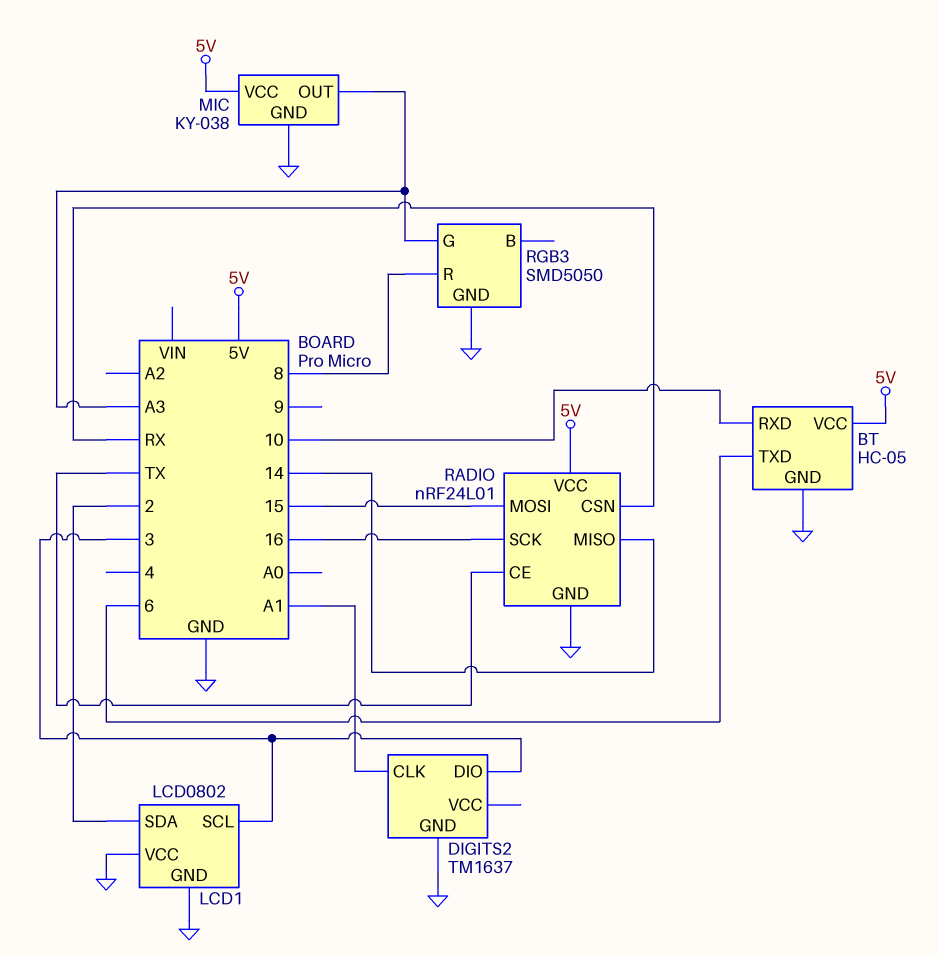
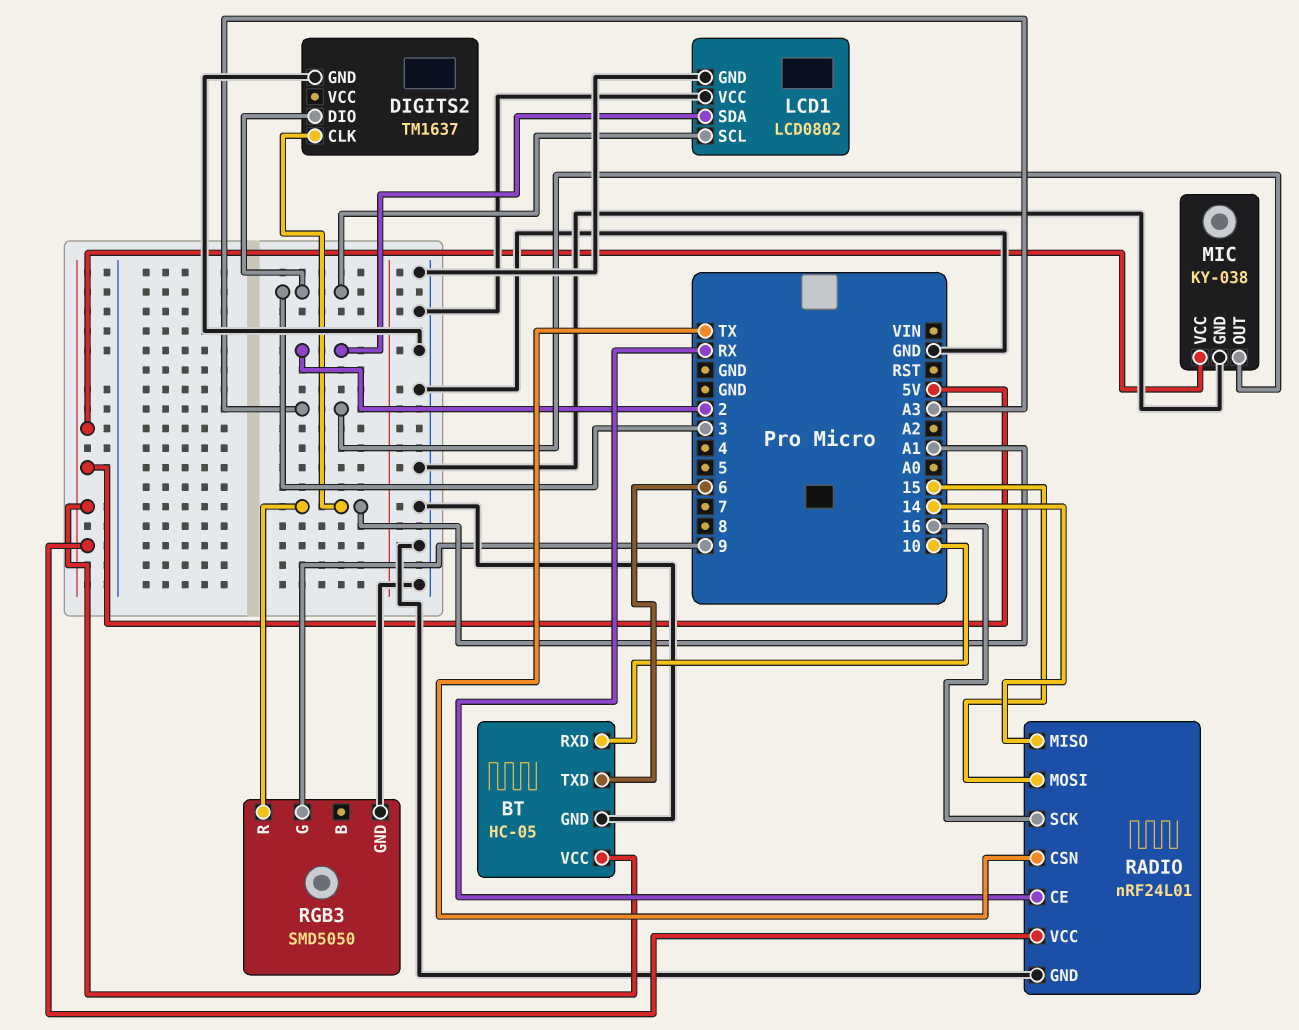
RADIO pin CE: TX -> RX
RADIO pin CSN: RX -> TX
RGB3 pin G: A3 -> 9
RGB3 pin R: 8 -> A1

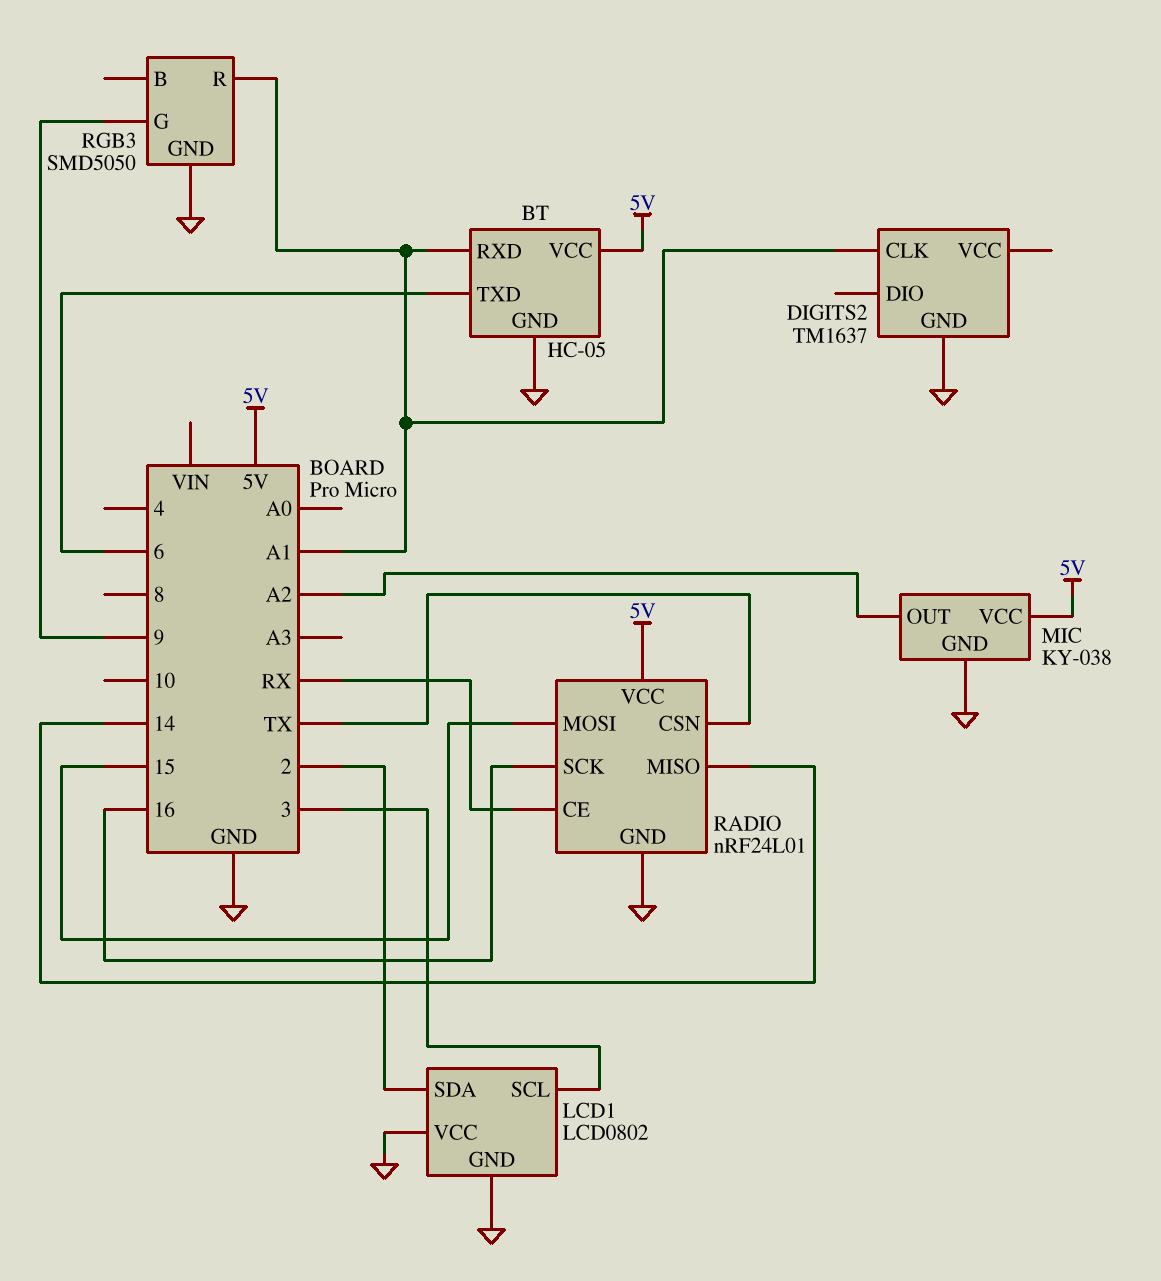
BT pin RXD: 10 -> A1
DIGITS2 pin DIO: 3 -> none
MIC pin OUT: A3 -> A2

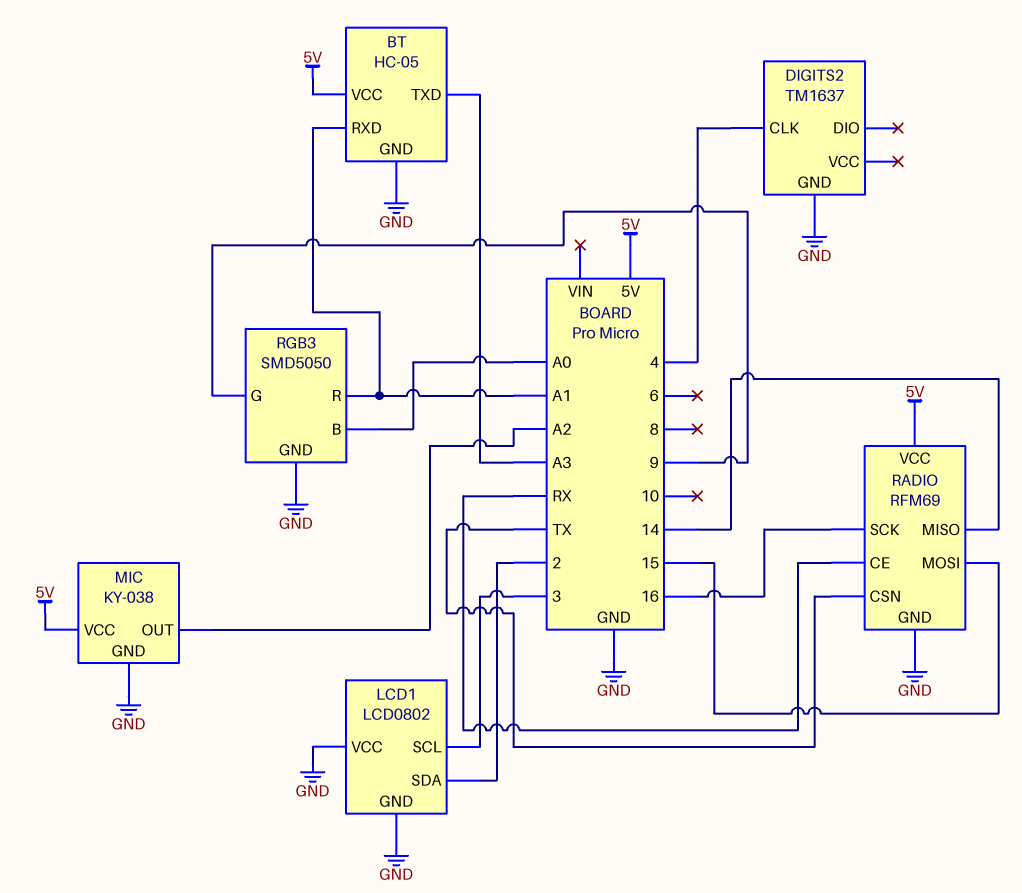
BT pin TXD: 6 -> A3
DIGITS2 pin CLK: A1 -> 4
RADIO: nRF24L01 -> RFM69
RGB3 pin B: none -> A0

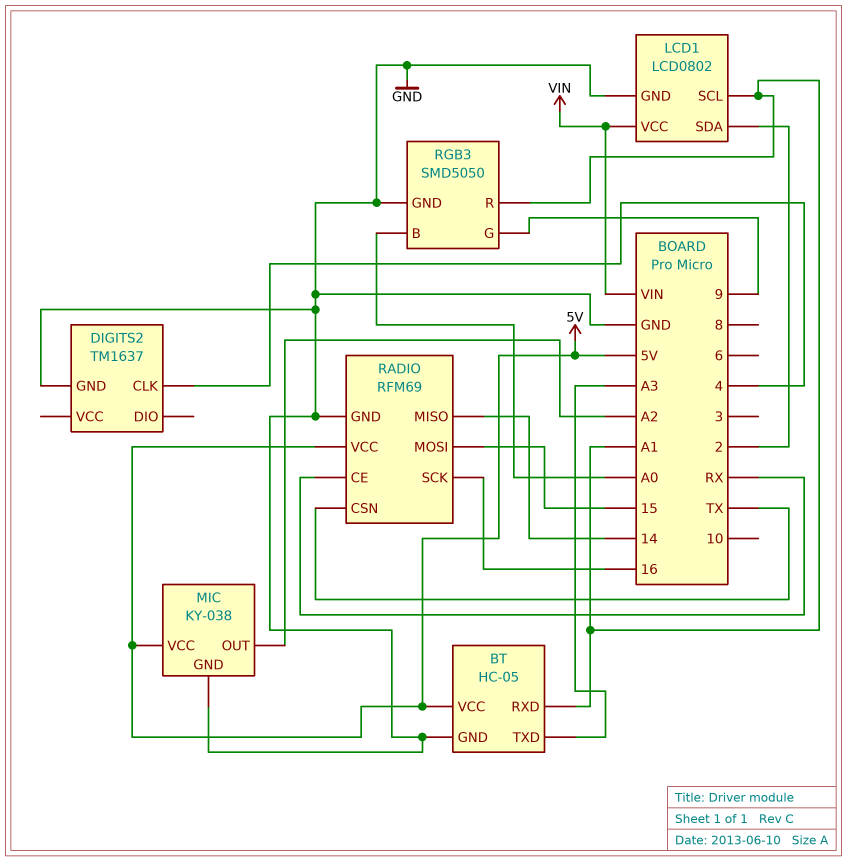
LCD1 pin SCL: 3 -> A1
LCD1 pin VCC: GND -> VIN

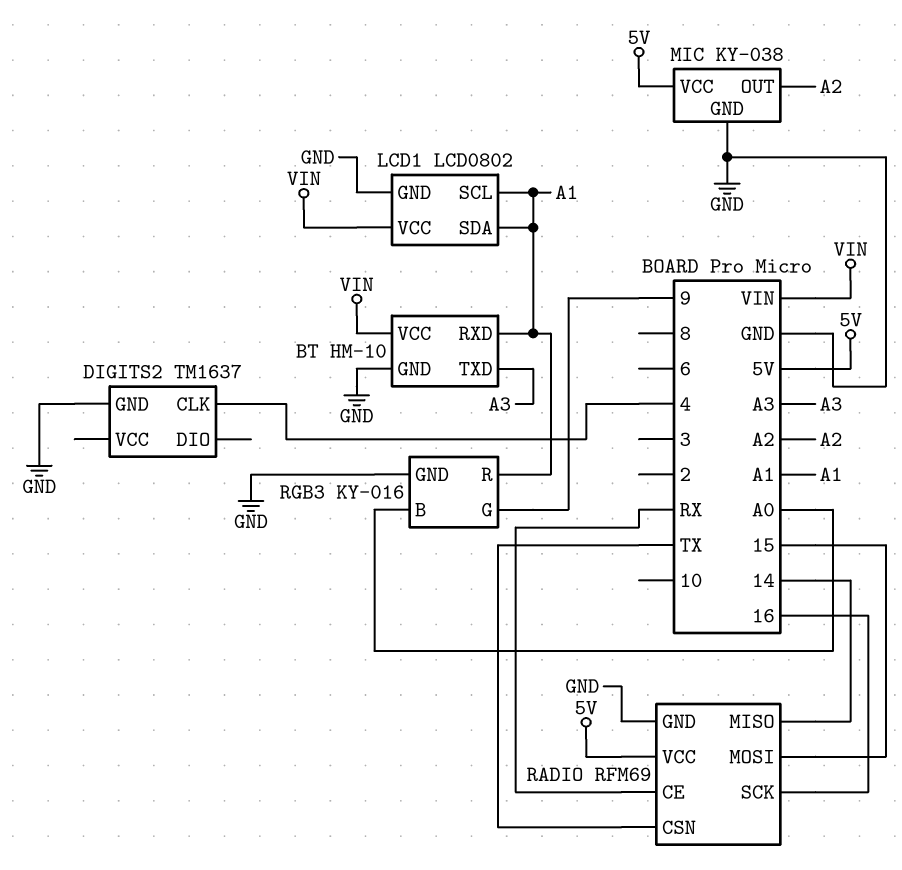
BT: HC-05 -> HM-10
BT pin VCC: 5V -> VIN
LCD1 pin SDA: 2 -> A1
RGB3: SMD5050 -> KY-016

